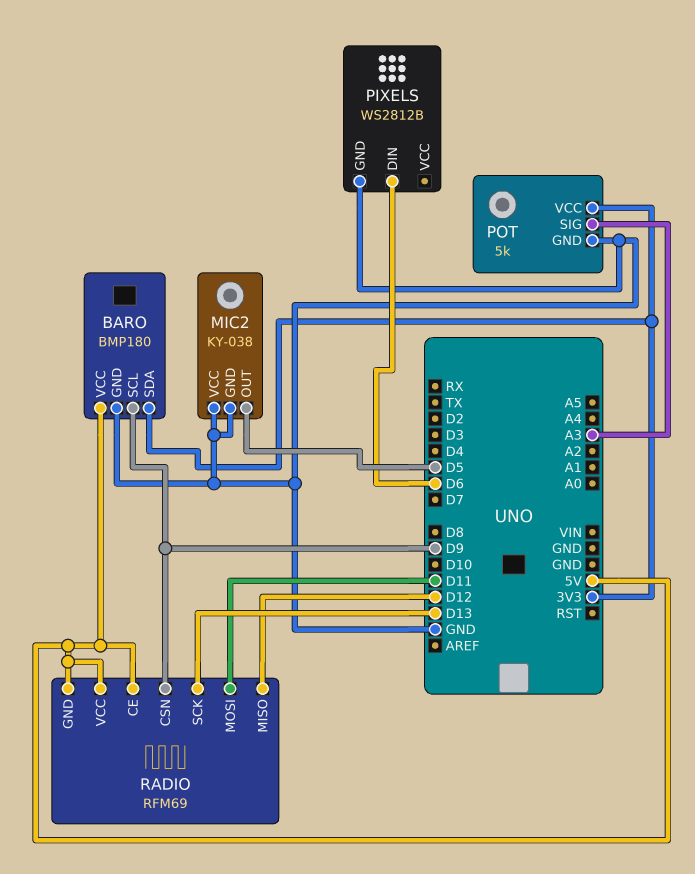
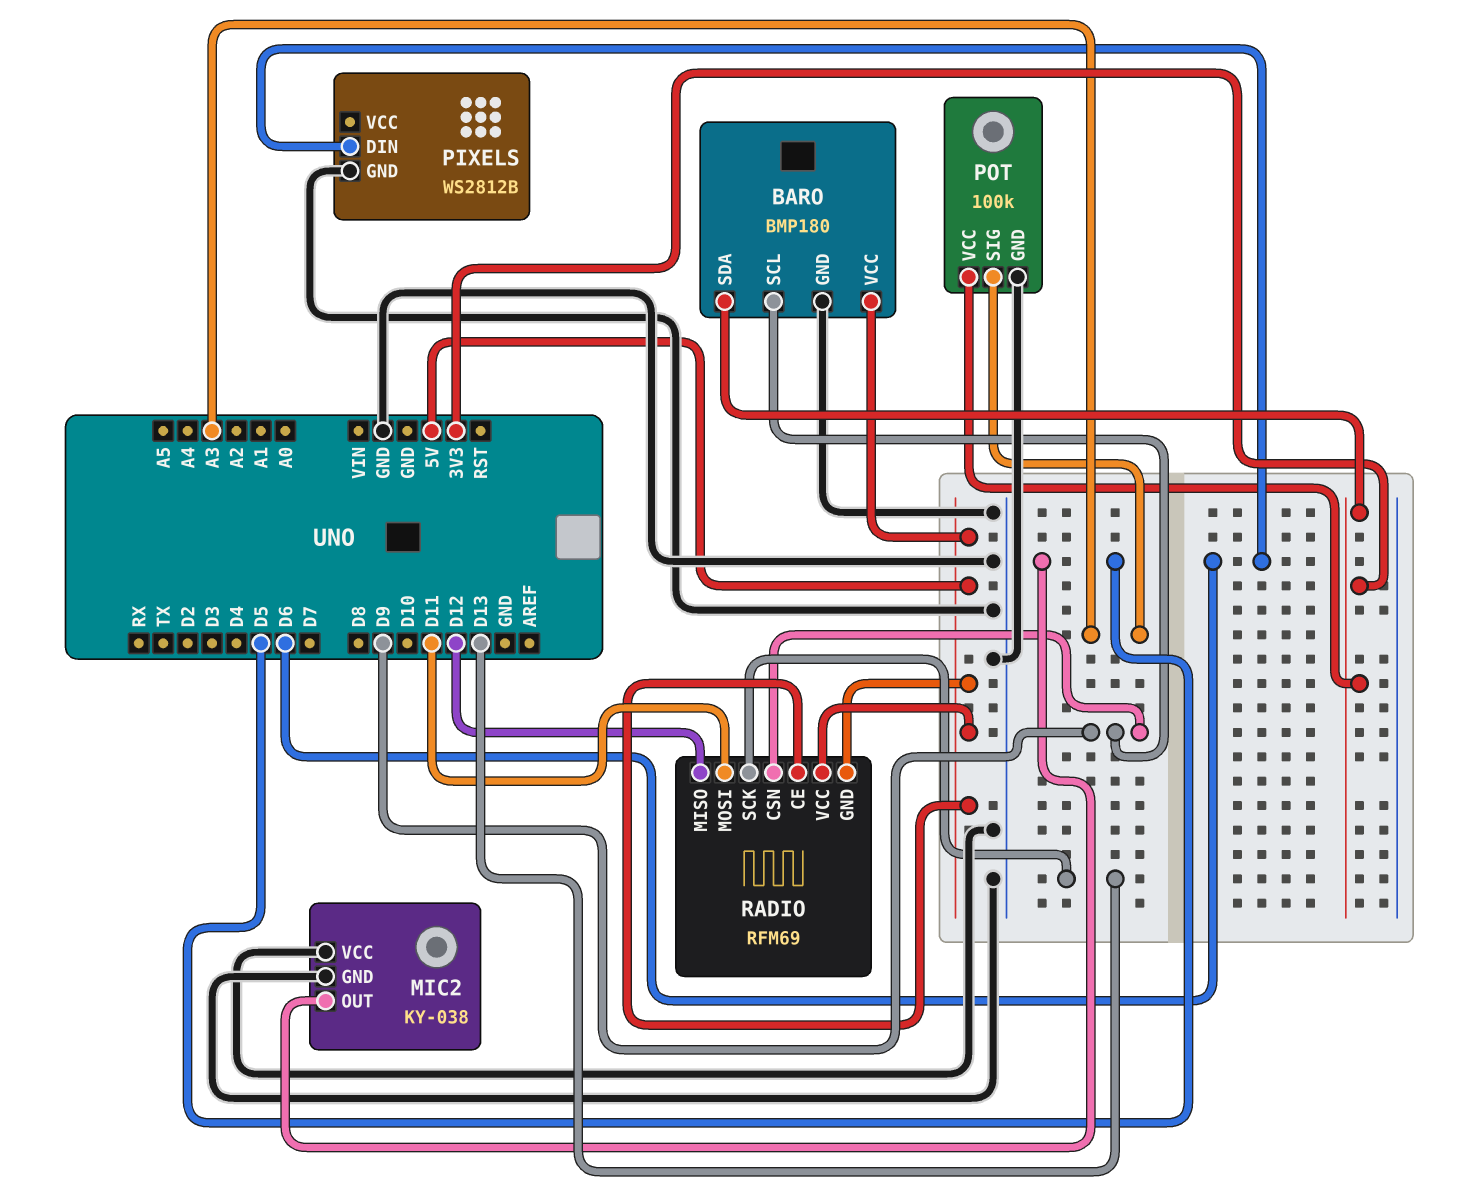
POT: 5k -> 100k

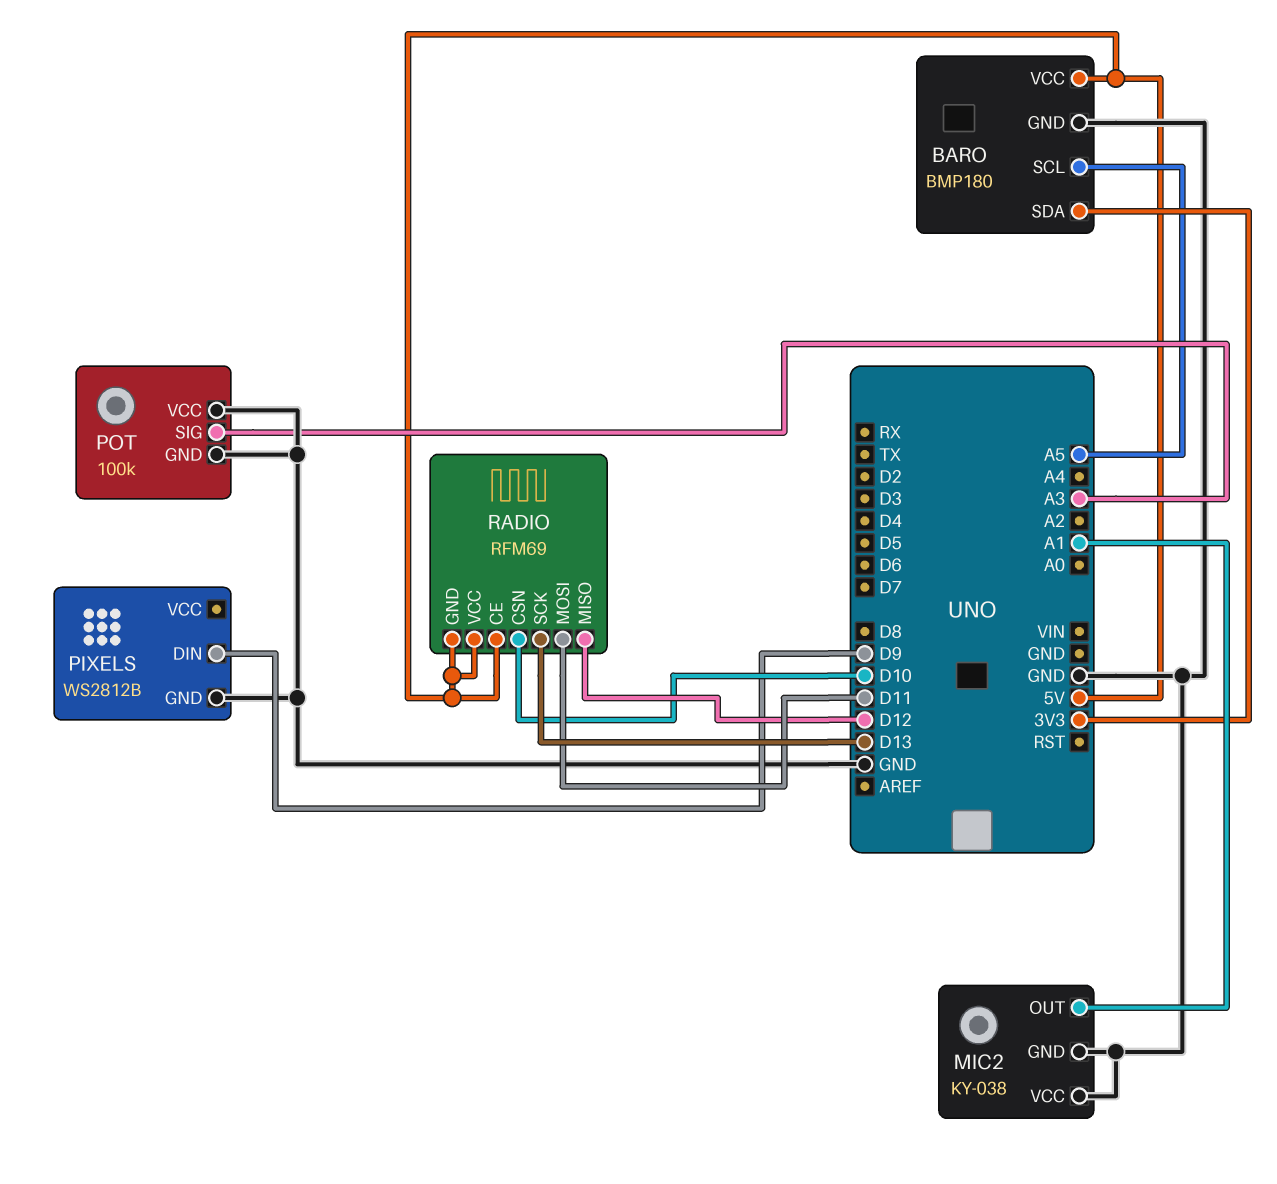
BARO pin SCL: D9 -> A5
MIC2 pin OUT: D5 -> A1
PIXELS pin DIN: D6 -> D9
POT pin VCC: 3V3 -> GND
RADIO pin CSN: D9 -> D10

